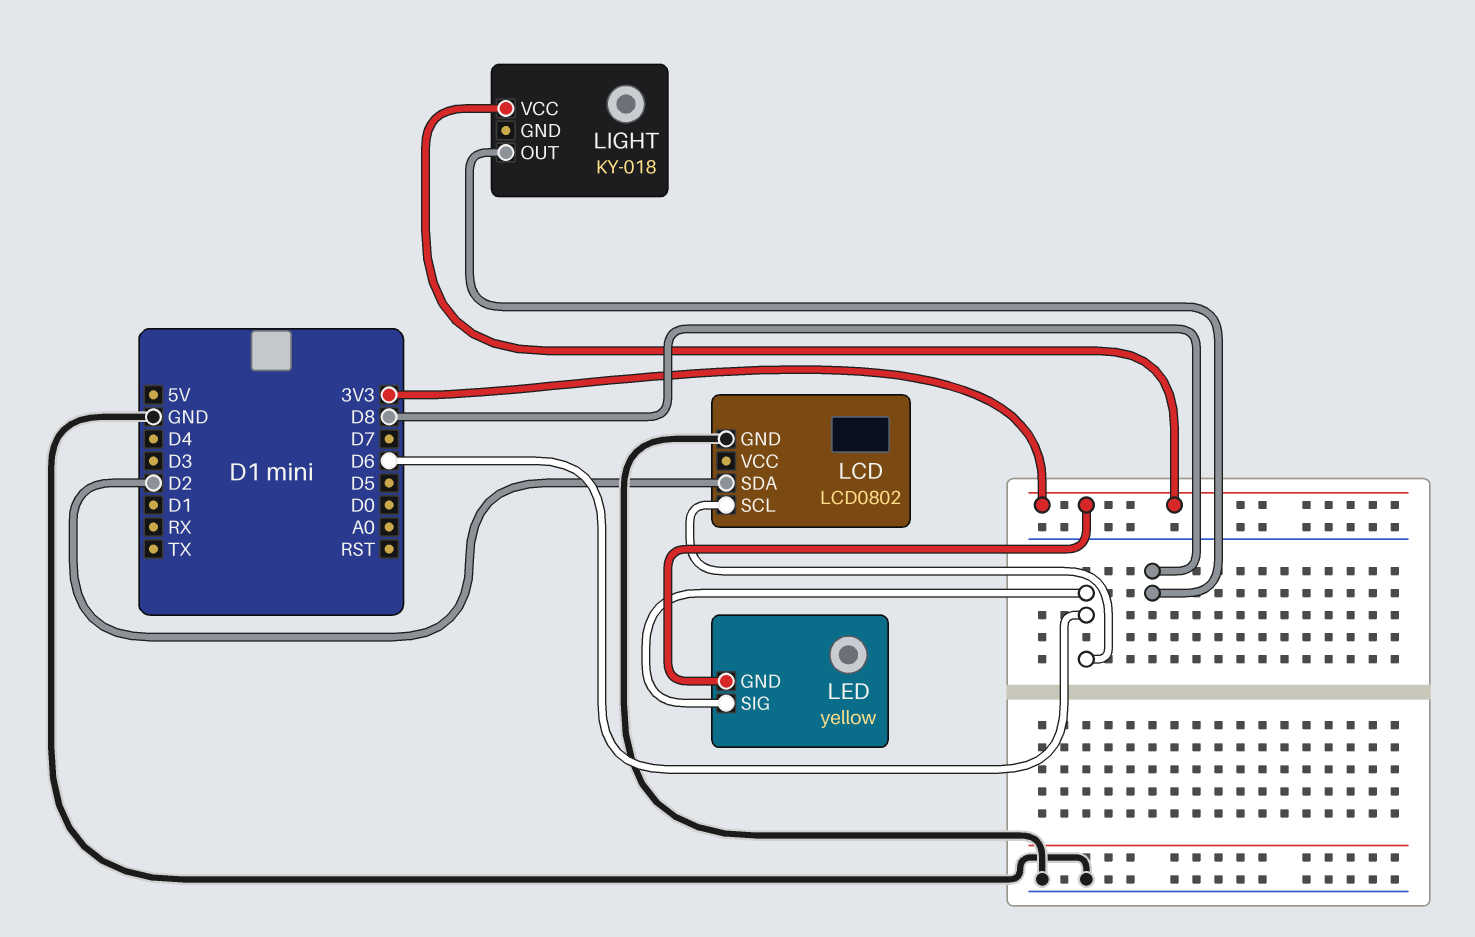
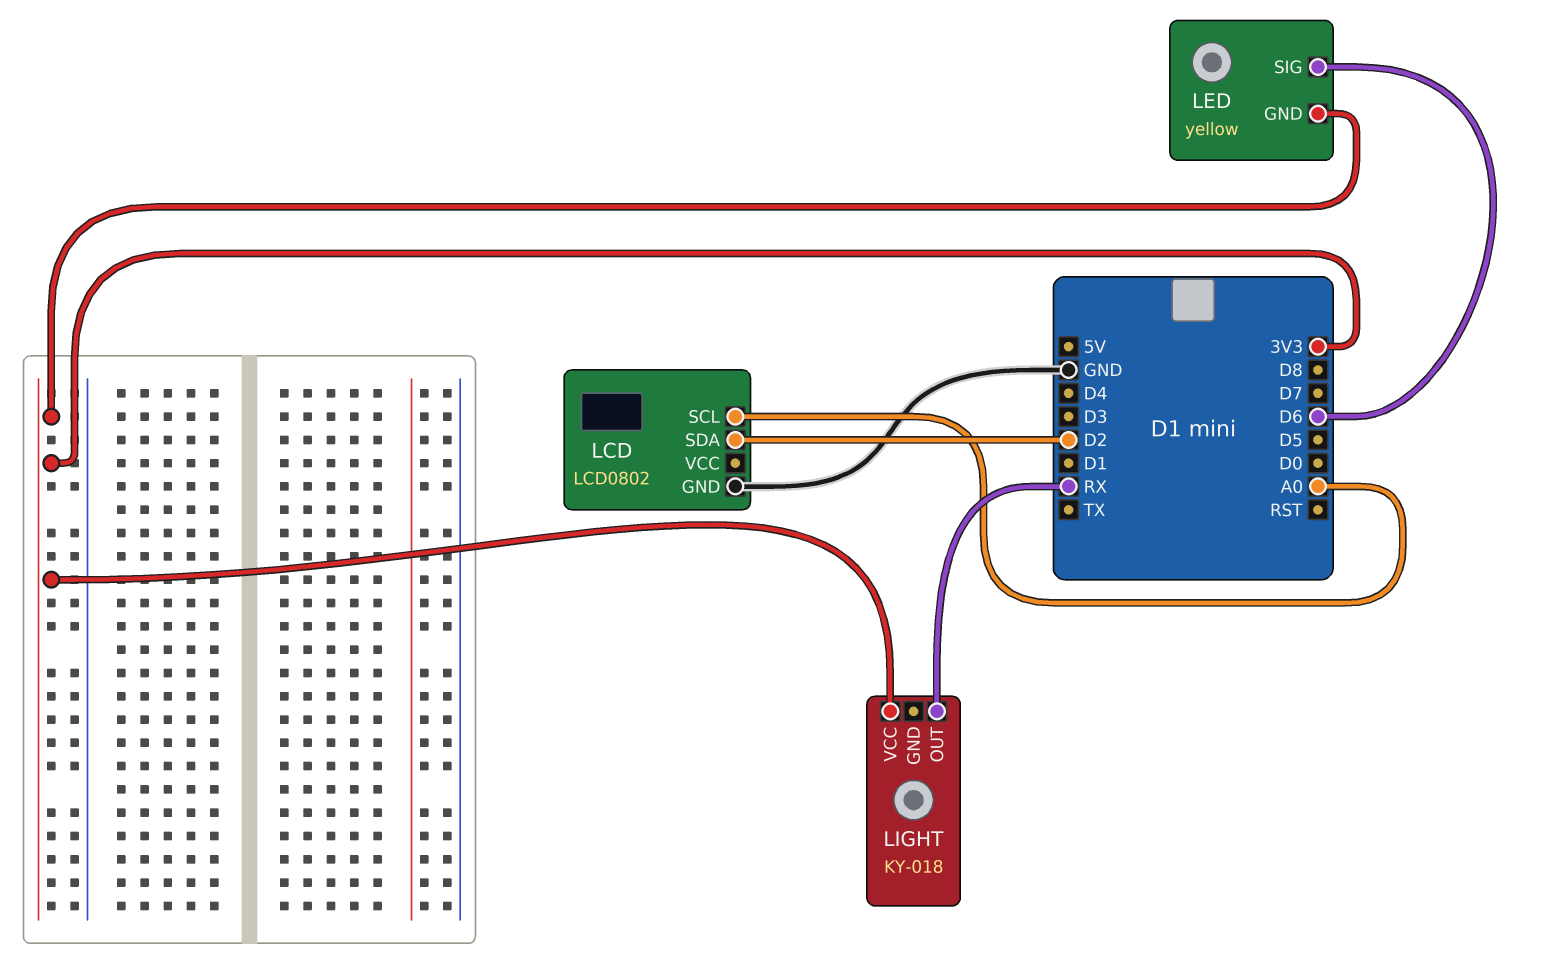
LCD pin SCL: D6 -> A0
LIGHT pin OUT: D8 -> RX

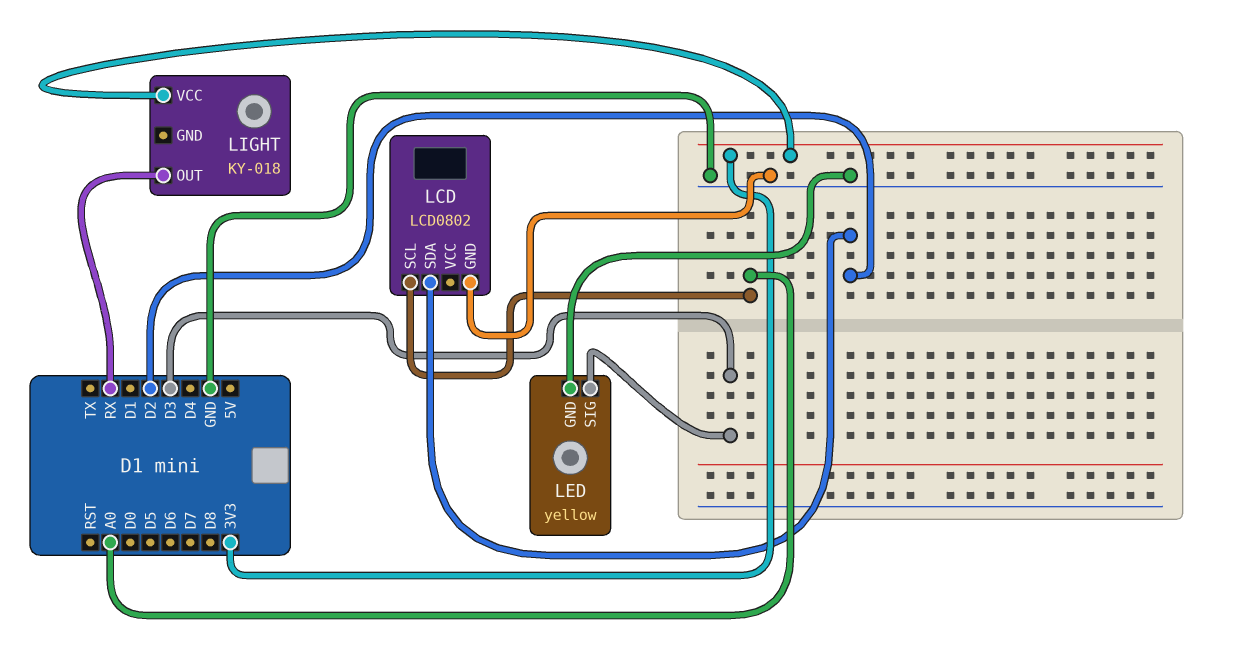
LED pin GND: 3V3 -> GND
LED pin SIG: D6 -> D3

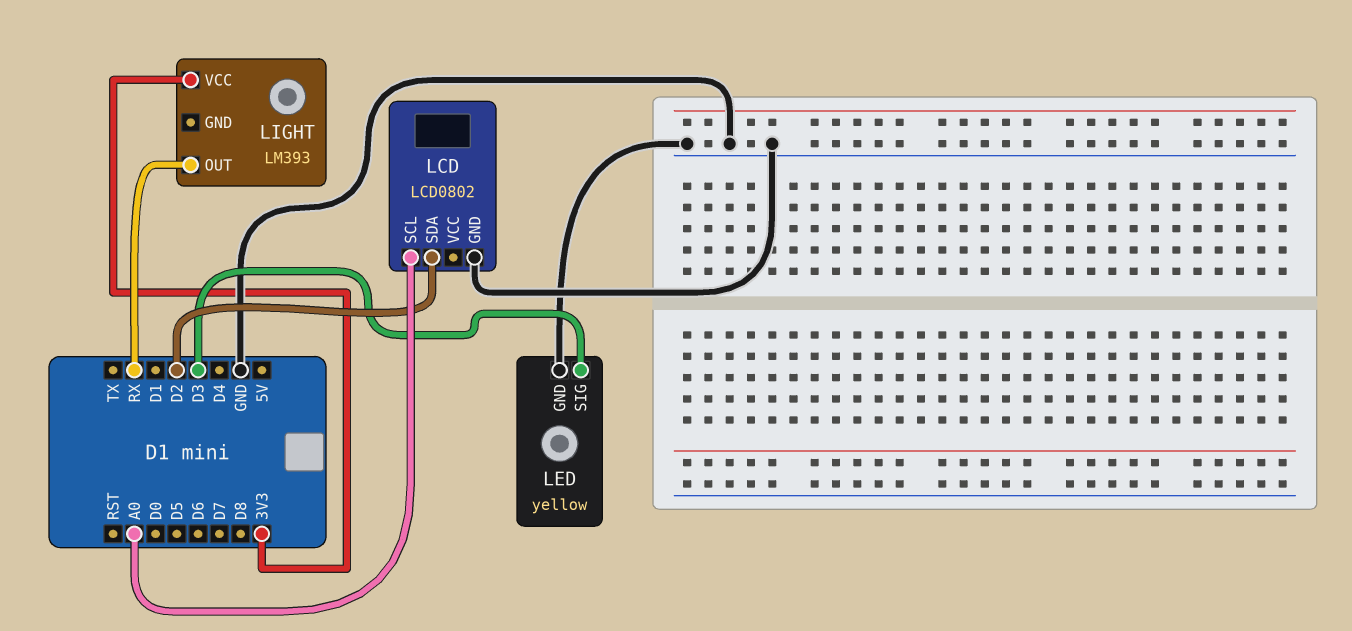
LIGHT: KY-018 -> LM393

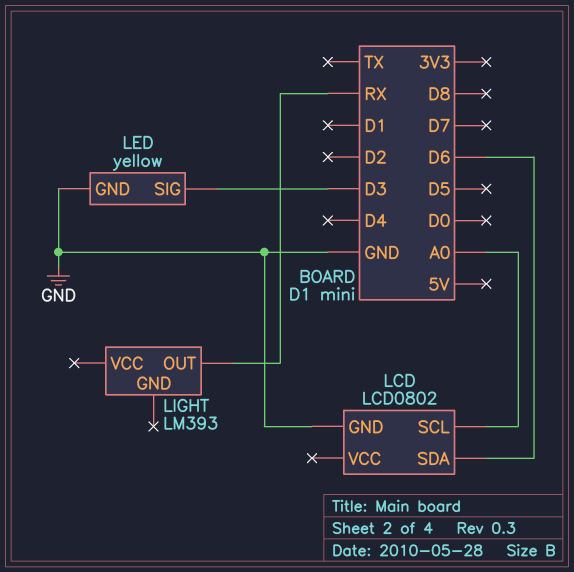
LCD pin SDA: D2 -> D6
LIGHT pin VCC: 3V3 -> none

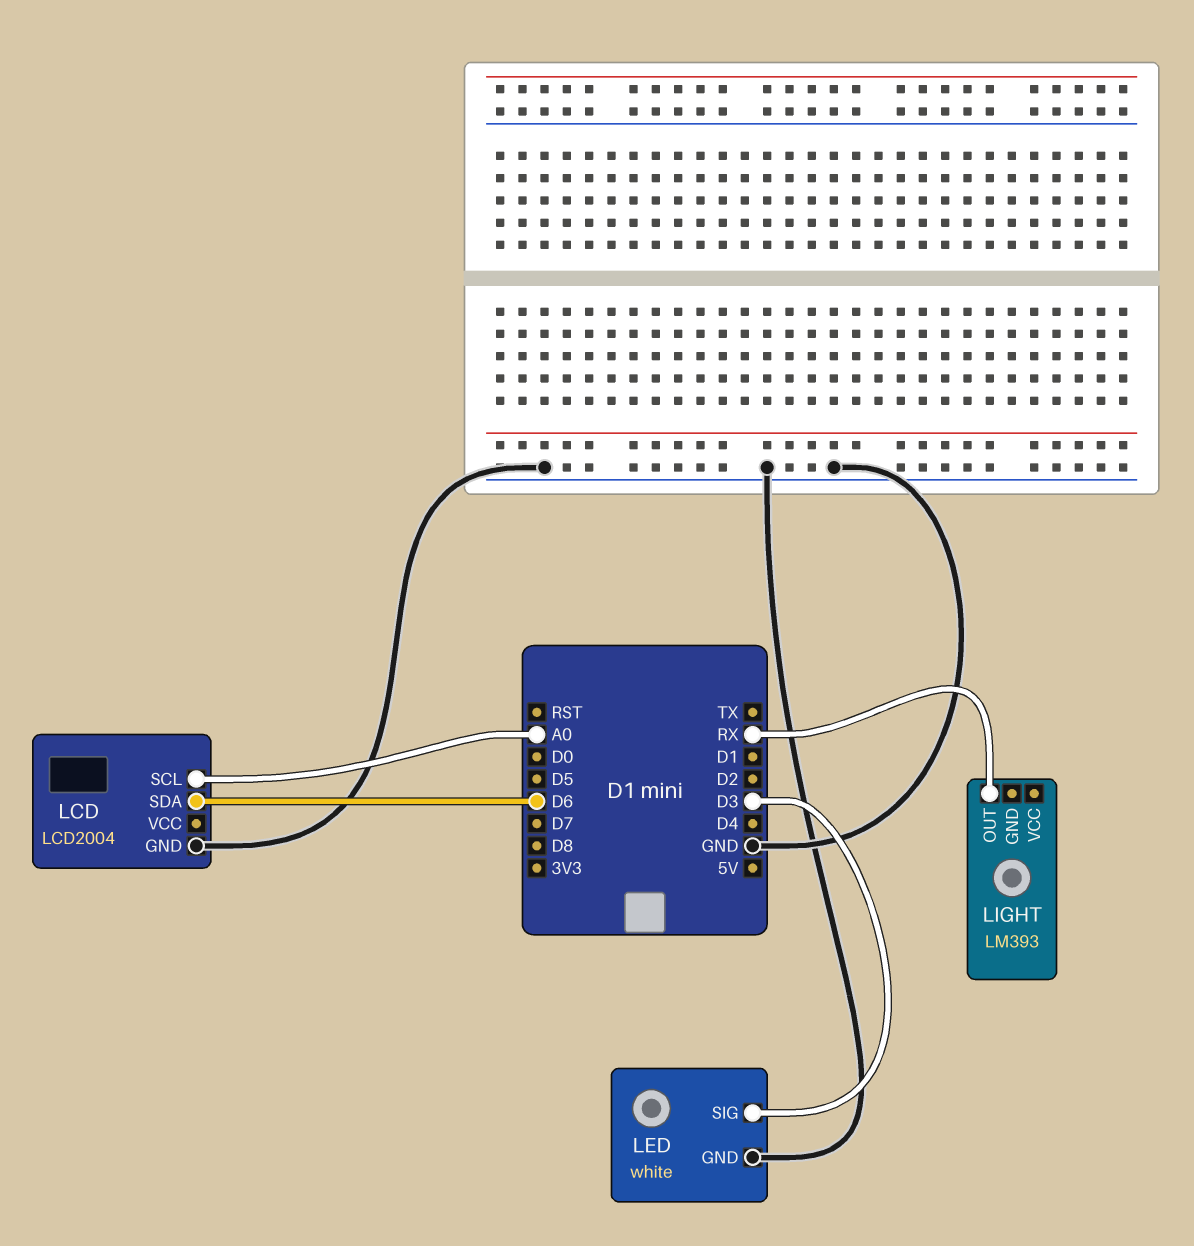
LCD: LCD0802 -> LCD2004
LED: yellow -> white

